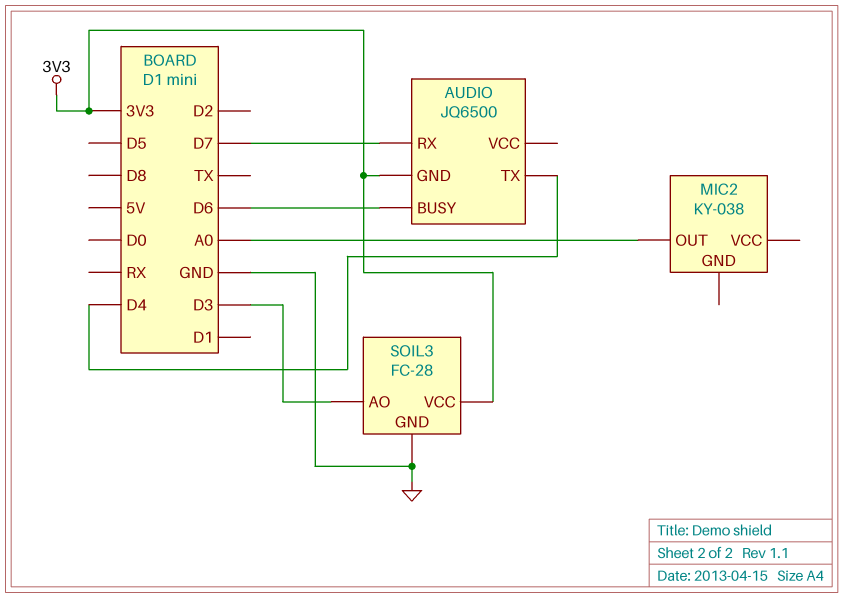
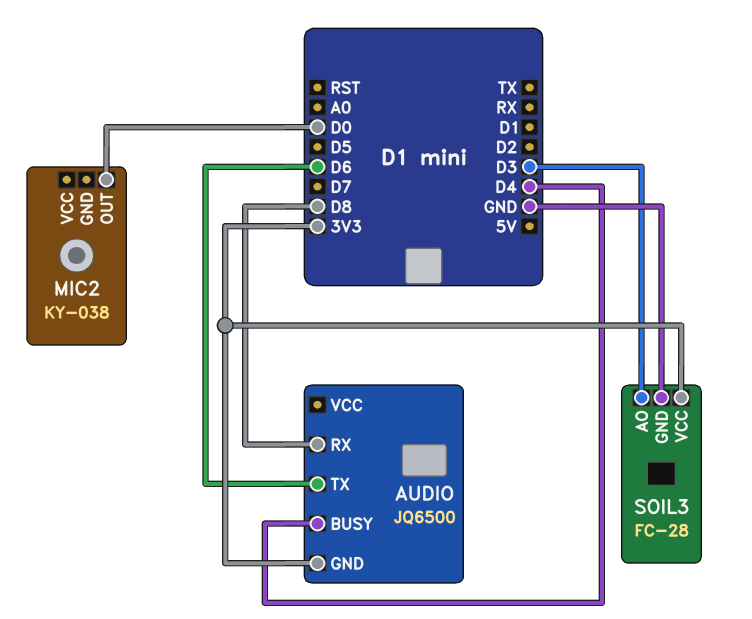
AUDIO pin BUSY: D6 -> D4
AUDIO pin RX: D7 -> D8
AUDIO pin TX: D4 -> D6
MIC2 pin OUT: A0 -> D0

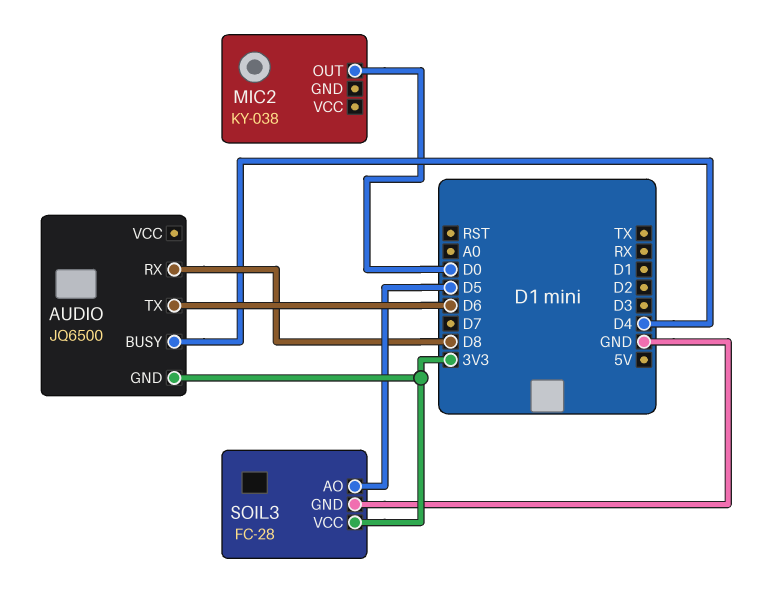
SOIL3 pin AO: D3 -> D5

